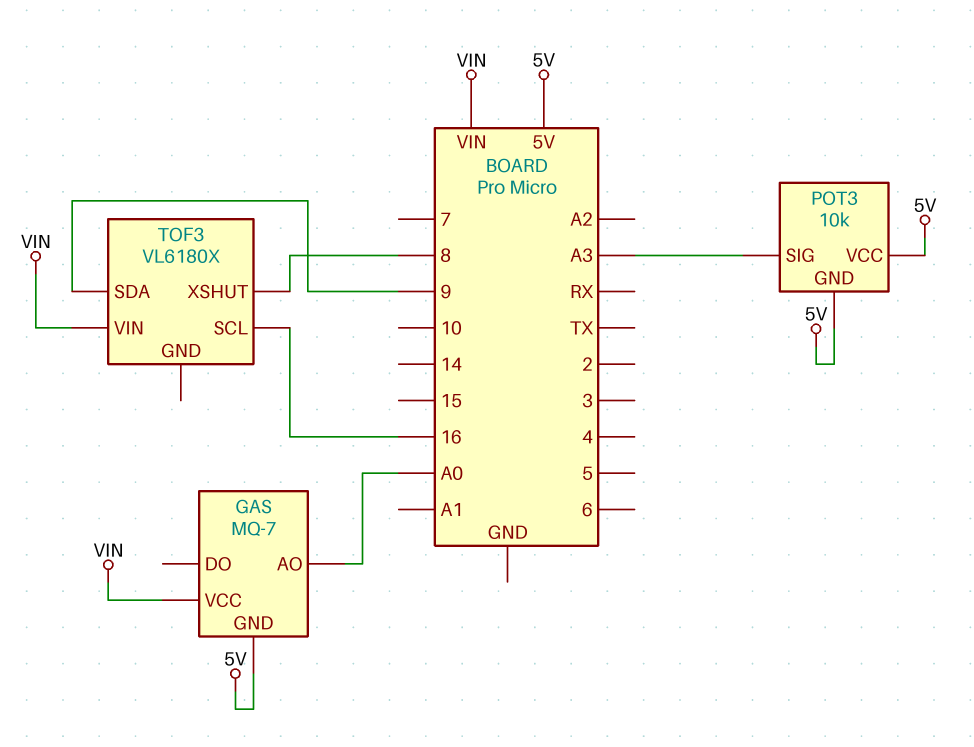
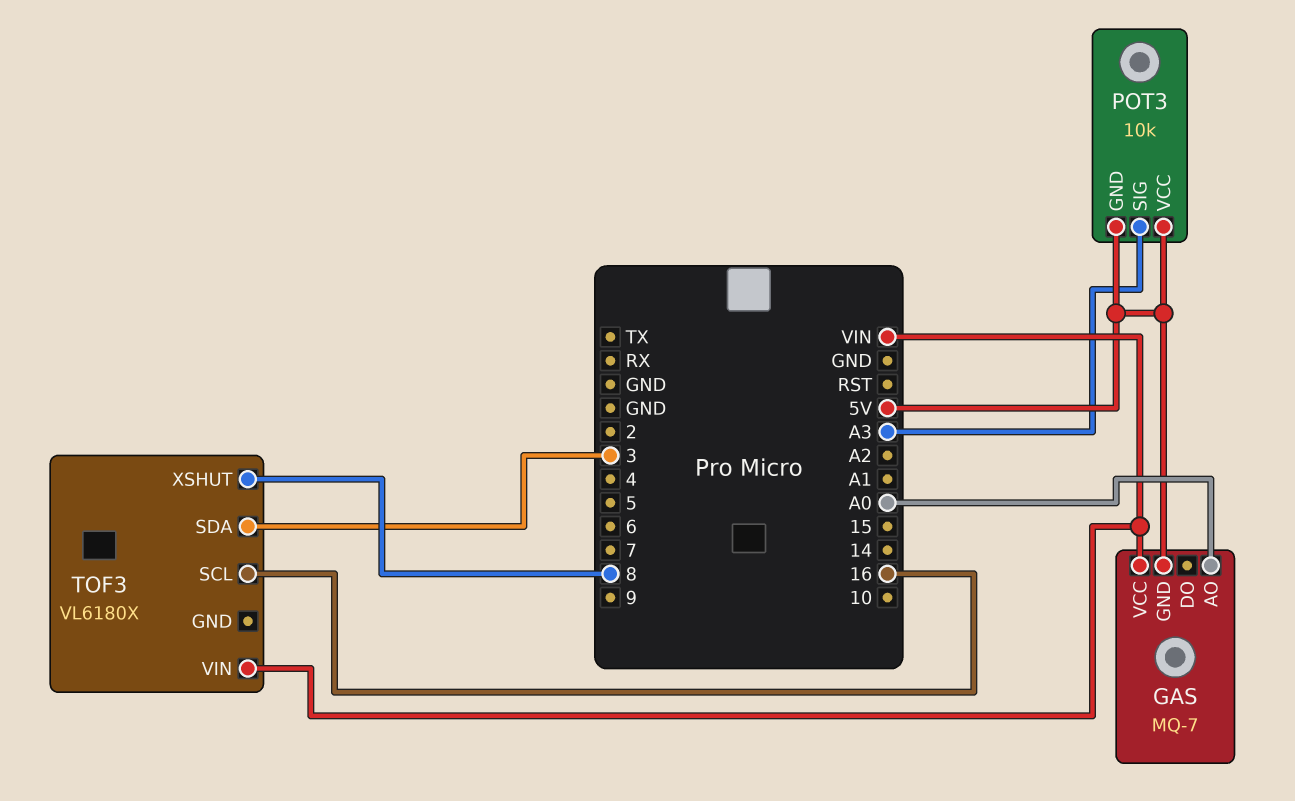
TOF3 pin SDA: 9 -> 3

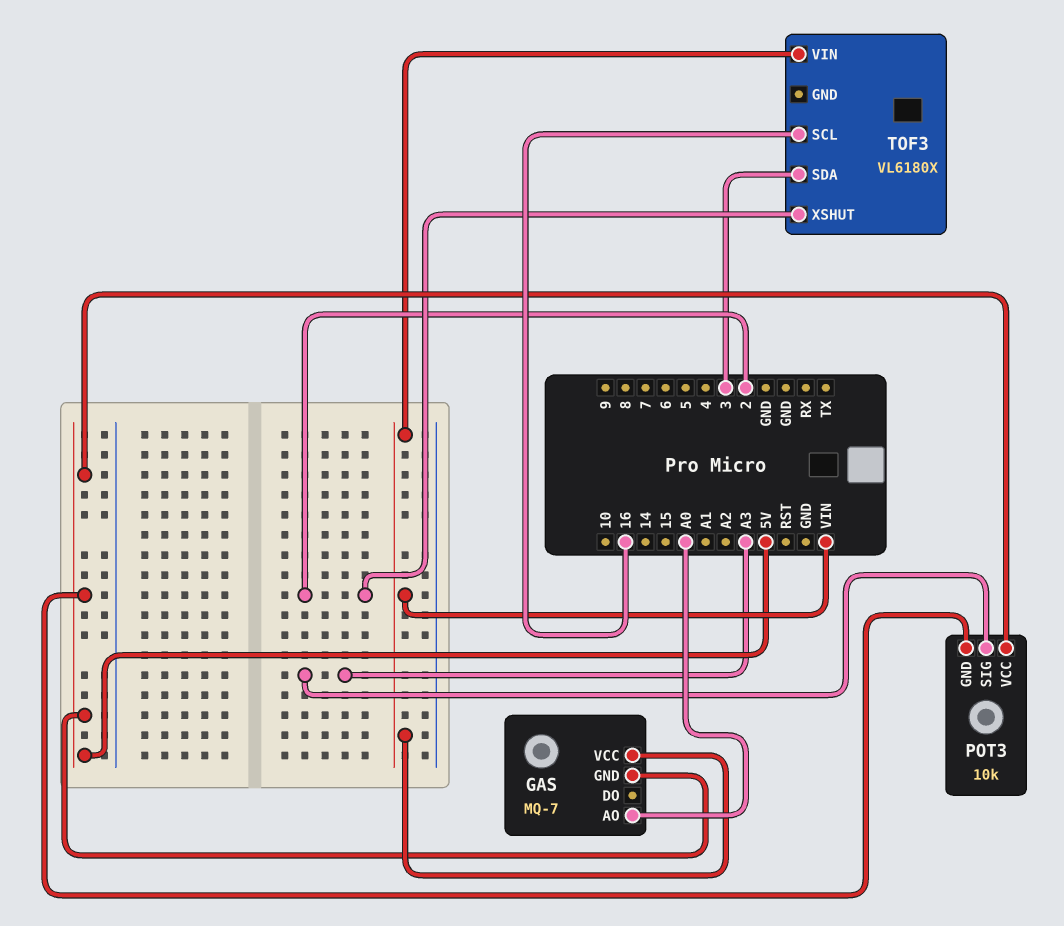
TOF3 pin XSHUT: 8 -> 2

